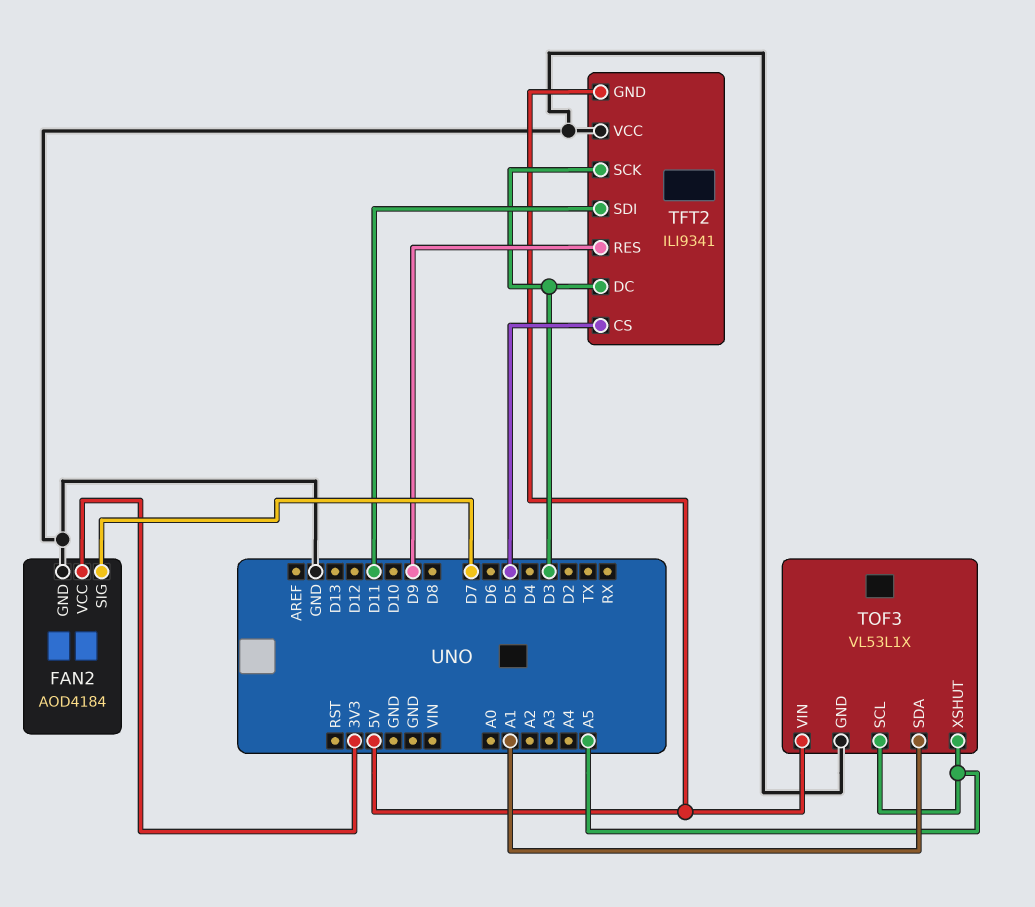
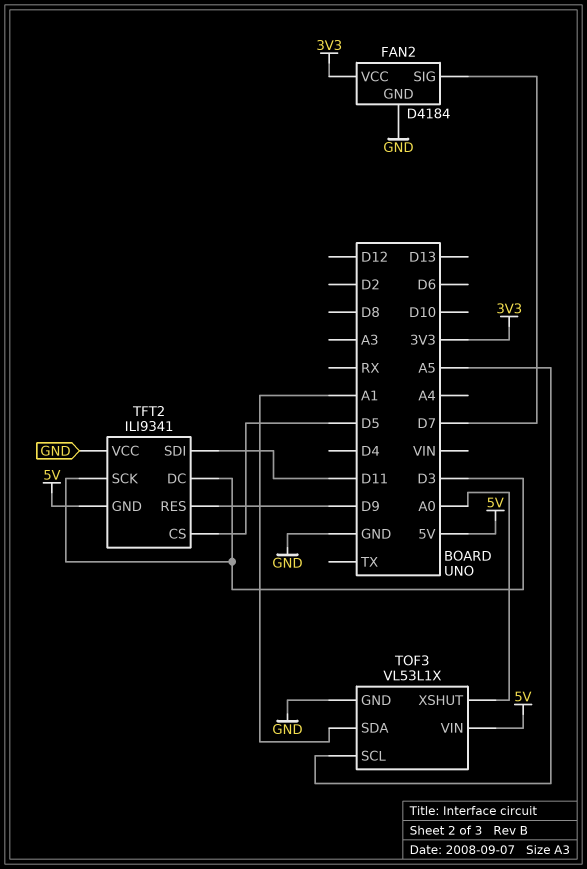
FAN2: AOD4184 -> D4184
TOF3 pin XSHUT: A5 -> A0

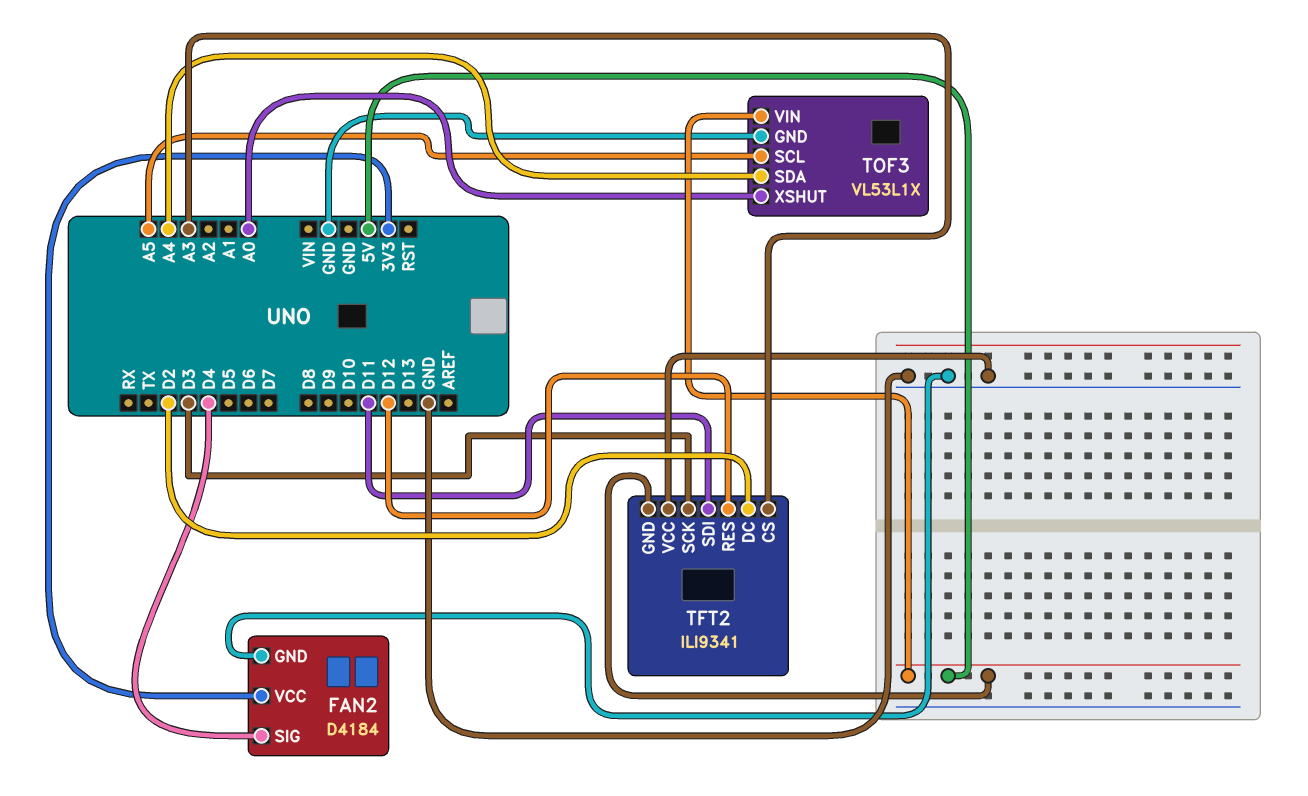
FAN2 pin SIG: D7 -> D4
TFT2 pin CS: D5 -> A3
TFT2 pin DC: D3 -> D2
TFT2 pin RES: D9 -> D12
TOF3 pin SDA: A1 -> A4

